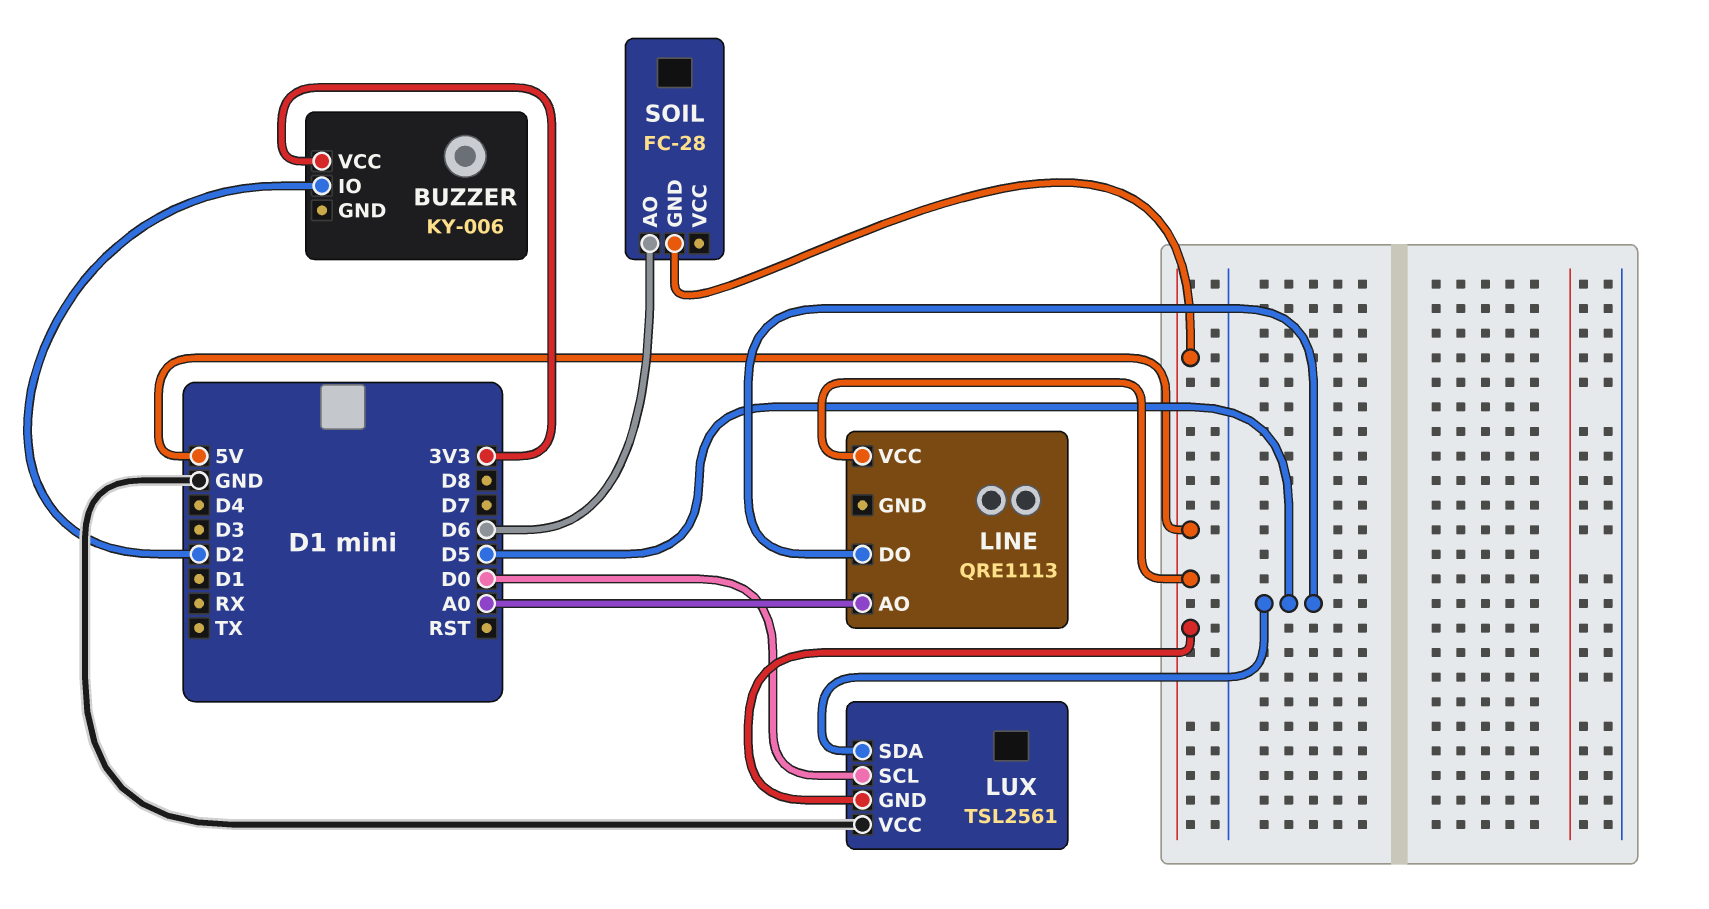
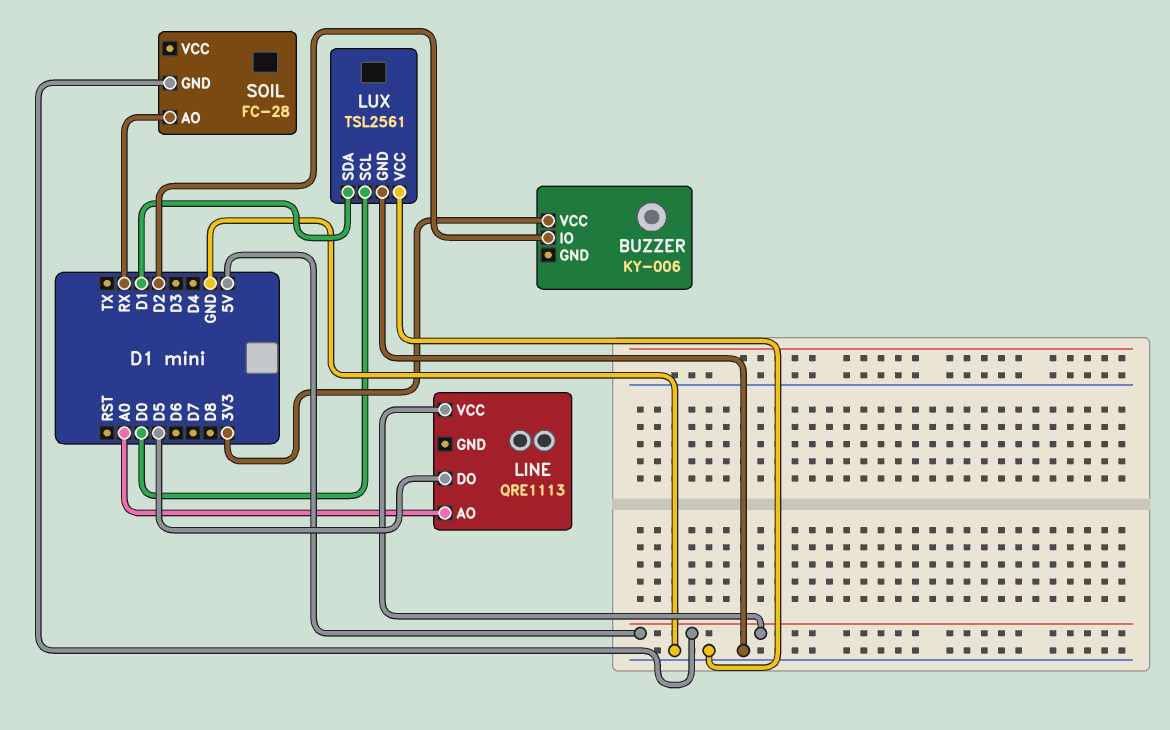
LUX pin GND: 5V -> GND
LUX pin SDA: D5 -> D1
SOIL pin AO: D6 -> RX

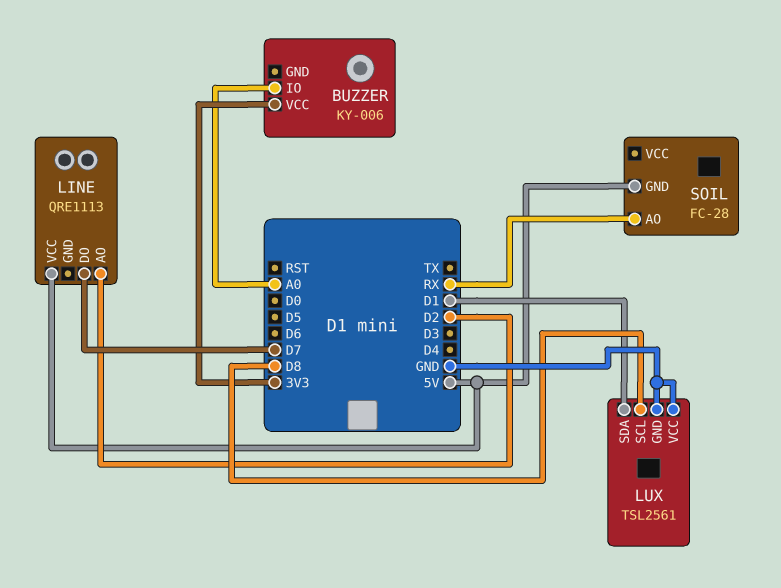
BUZZER pin IO: D2 -> A0
LINE pin AO: A0 -> D2
LINE pin DO: D5 -> D7
LUX pin SCL: D0 -> D8

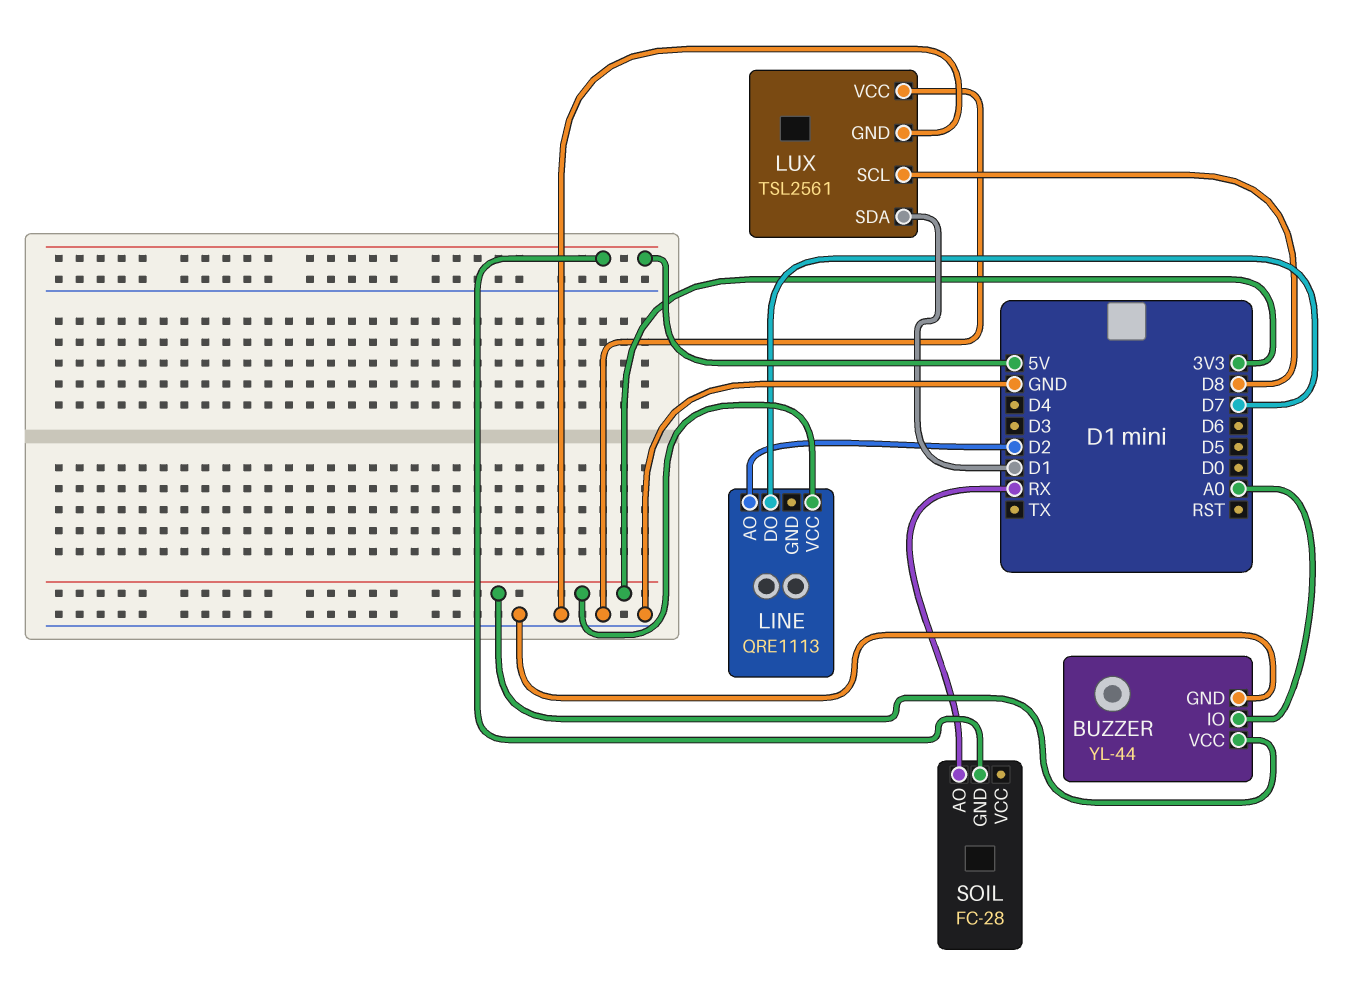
BUZZER: KY-006 -> YL-44
BUZZER pin GND: none -> GND
LINE pin VCC: 5V -> 3V3

